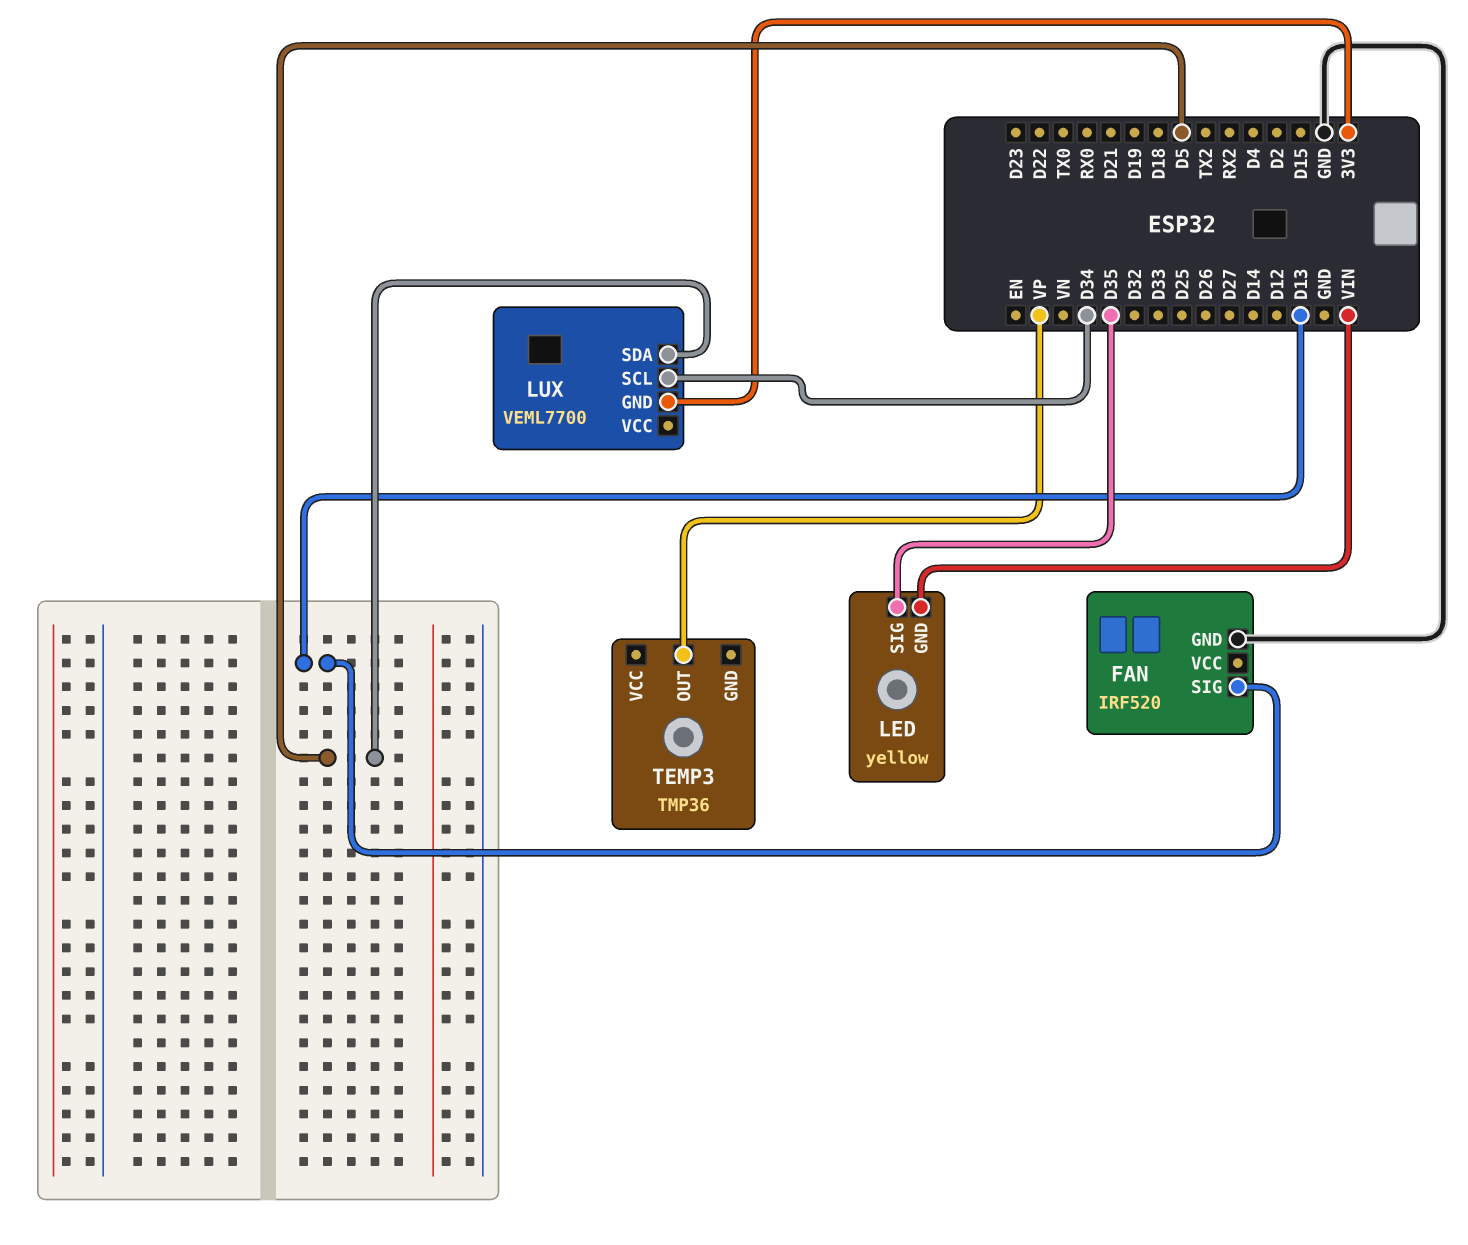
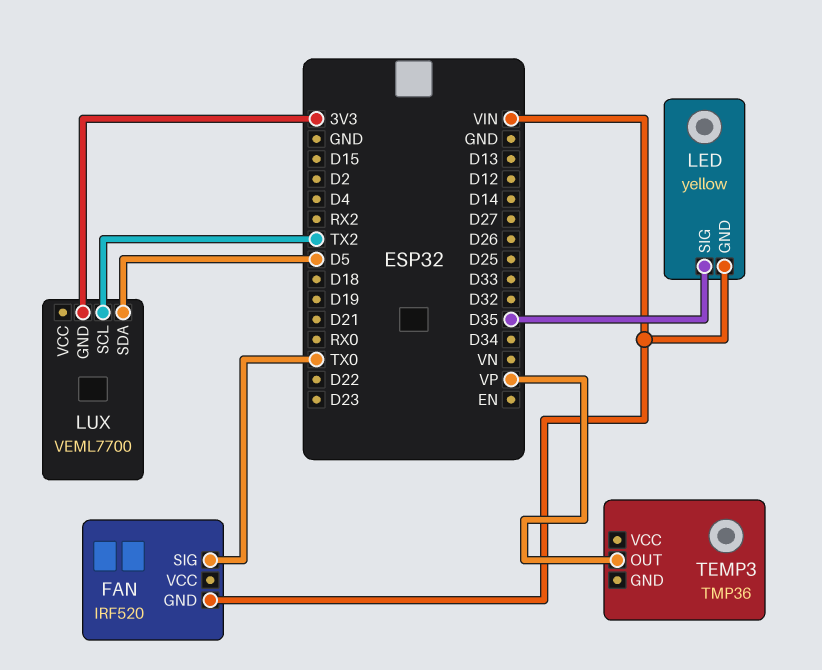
FAN pin GND: GND -> VIN
FAN pin SIG: D13 -> TX0
LUX pin SCL: D34 -> TX2

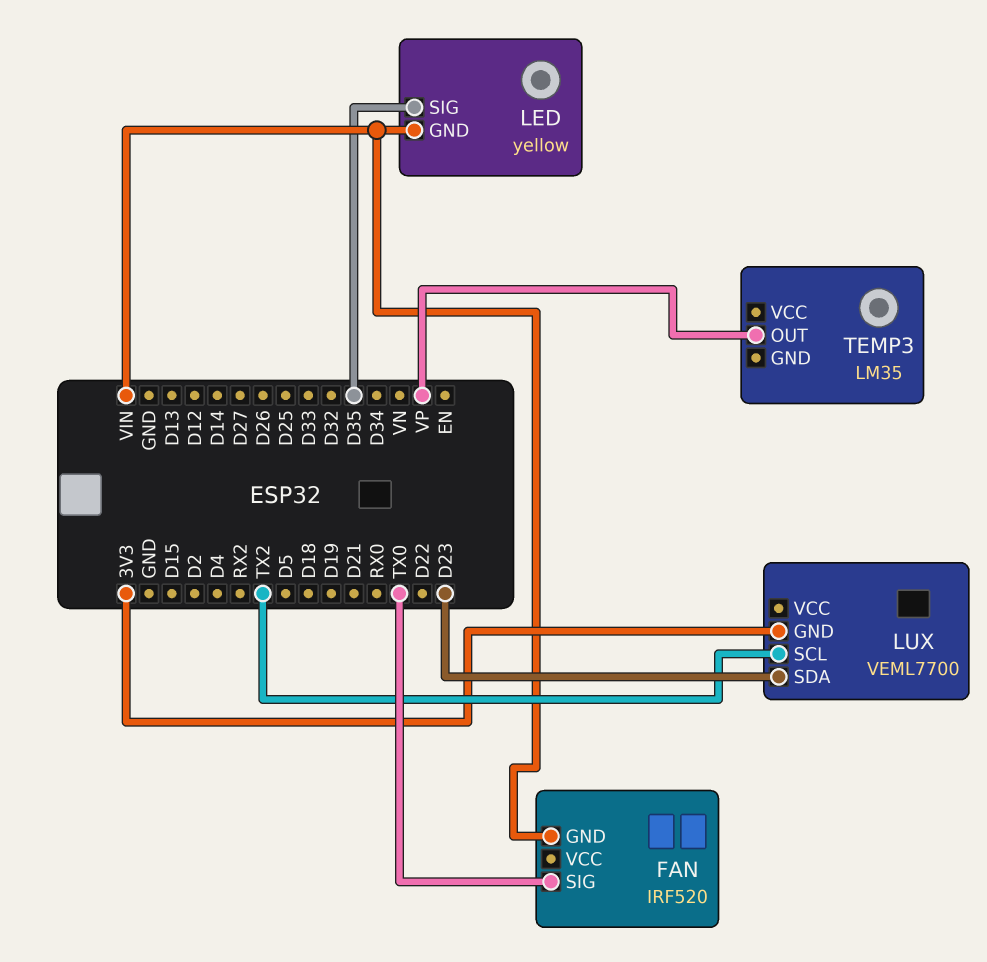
LUX pin SDA: D5 -> D23
TEMP3: TMP36 -> LM35

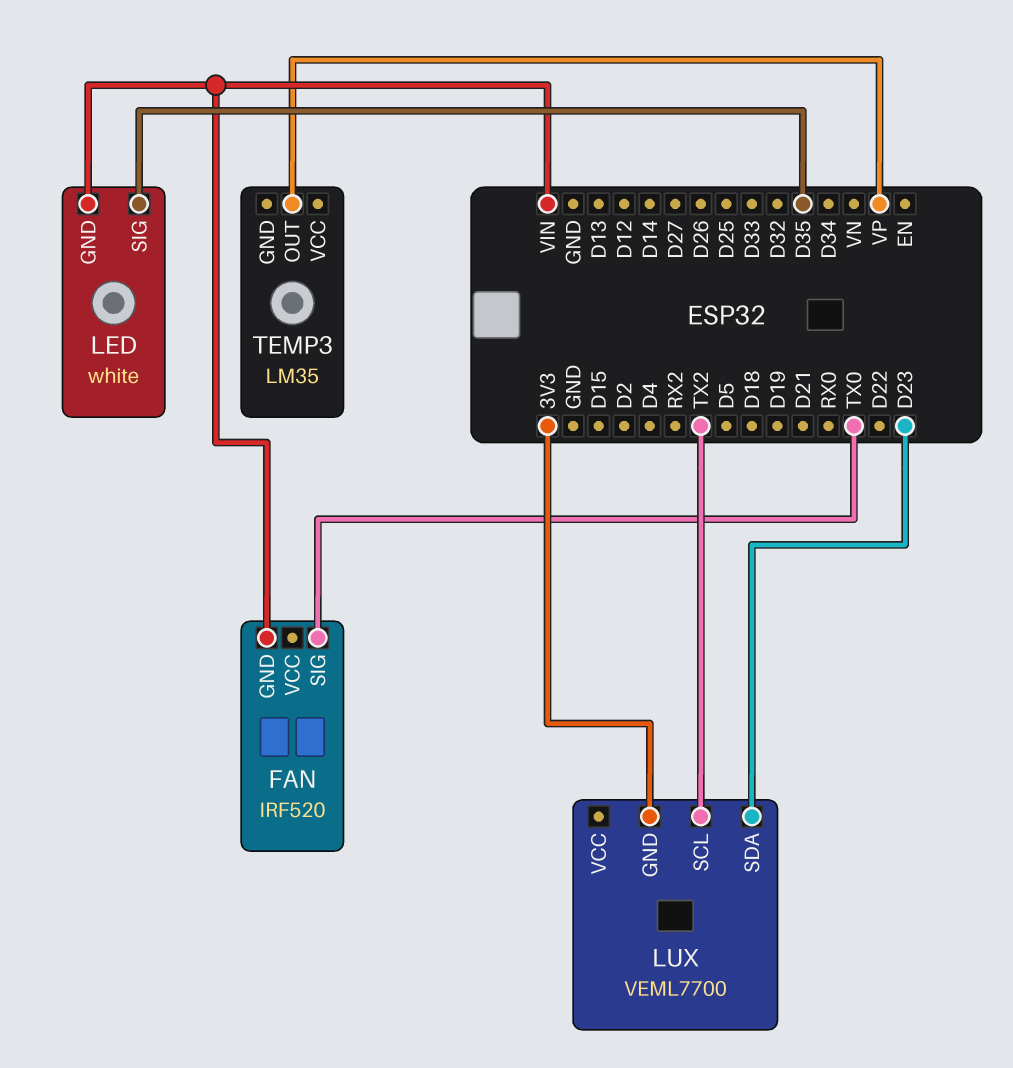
LED: yellow -> white

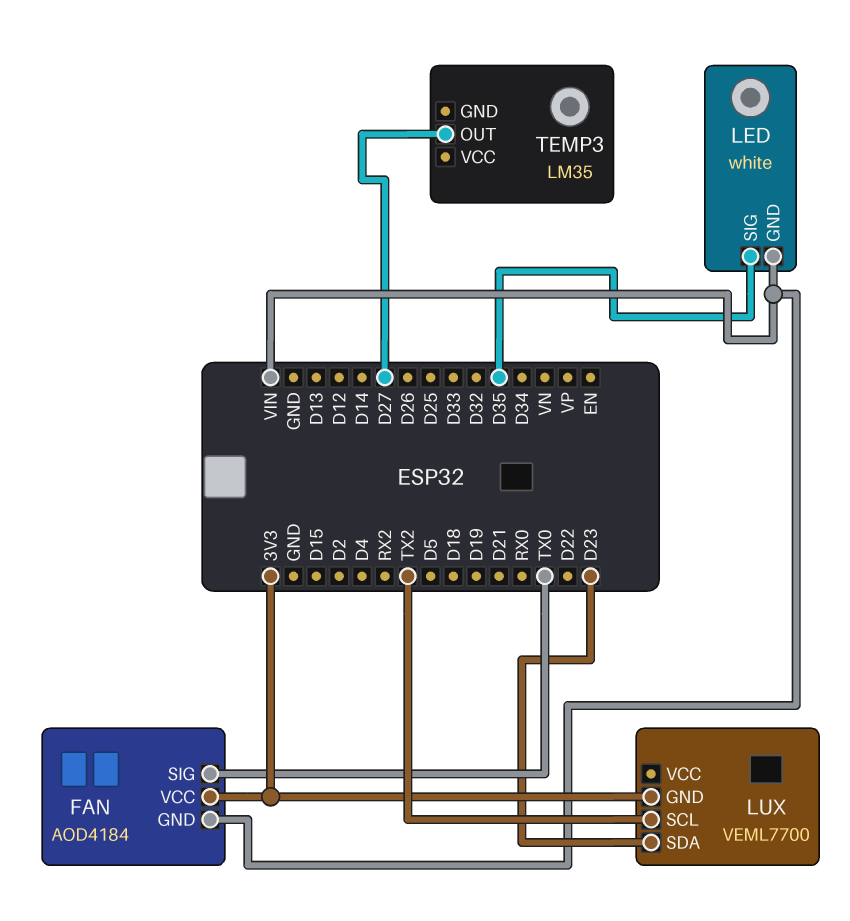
FAN: IRF520 -> AOD4184
FAN pin VCC: none -> 3V3
TEMP3 pin OUT: VP -> D27

